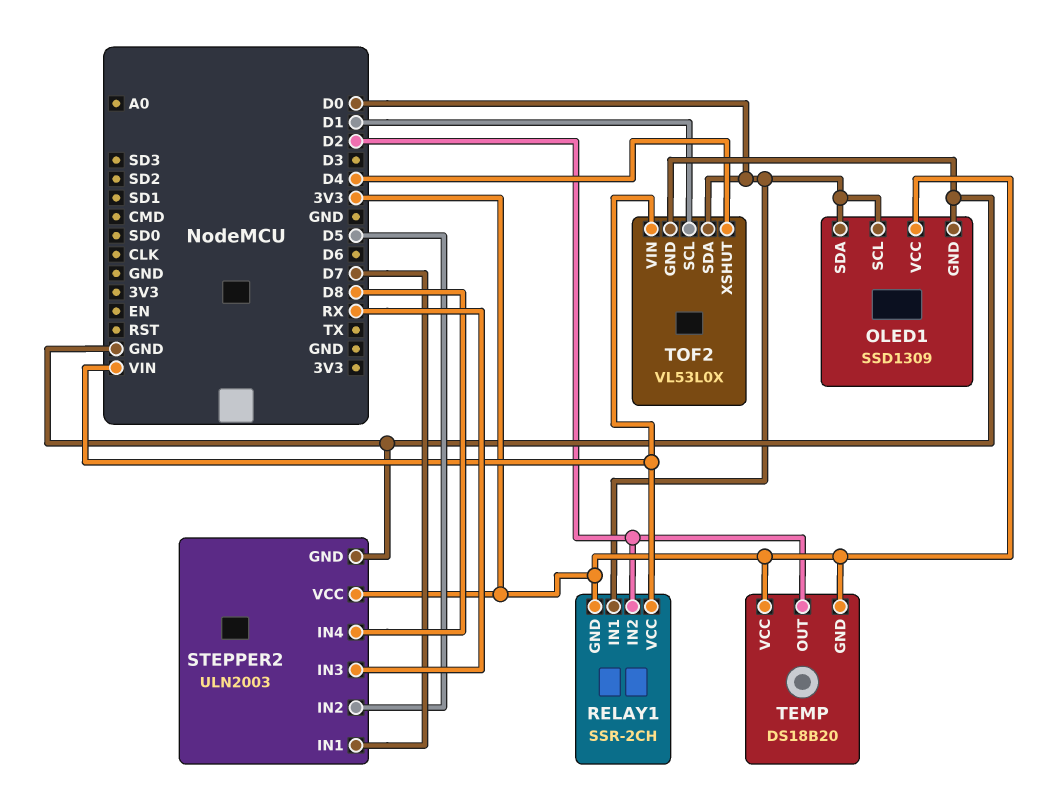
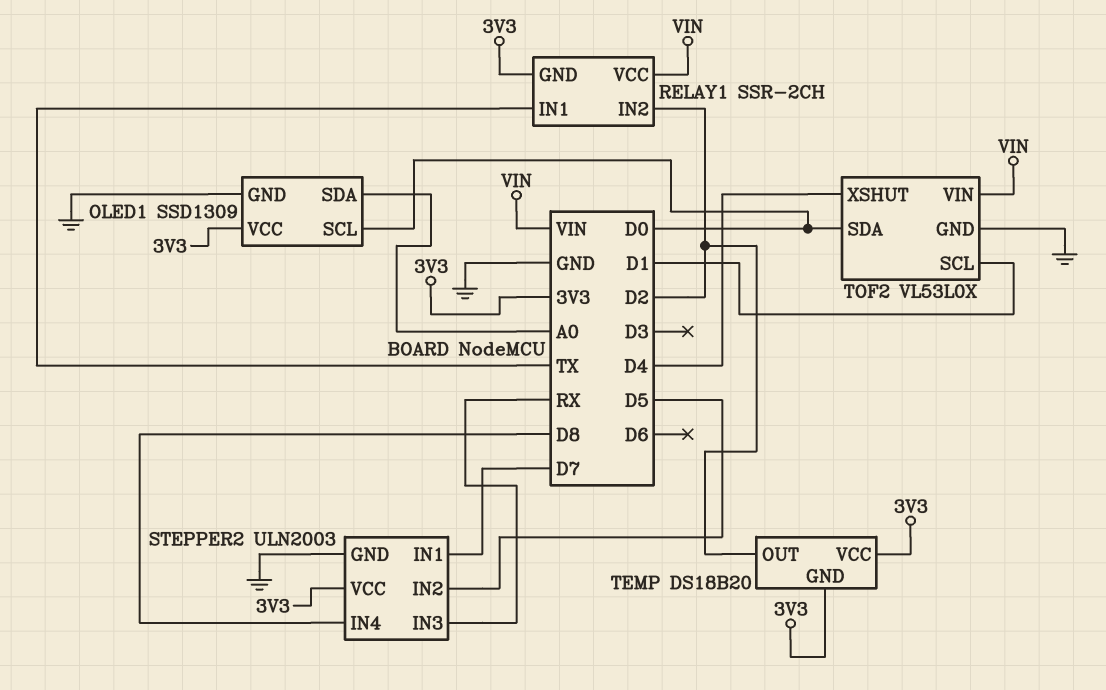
OLED1 pin SDA: D0 -> A0
RELAY1 pin IN1: D0 -> TX

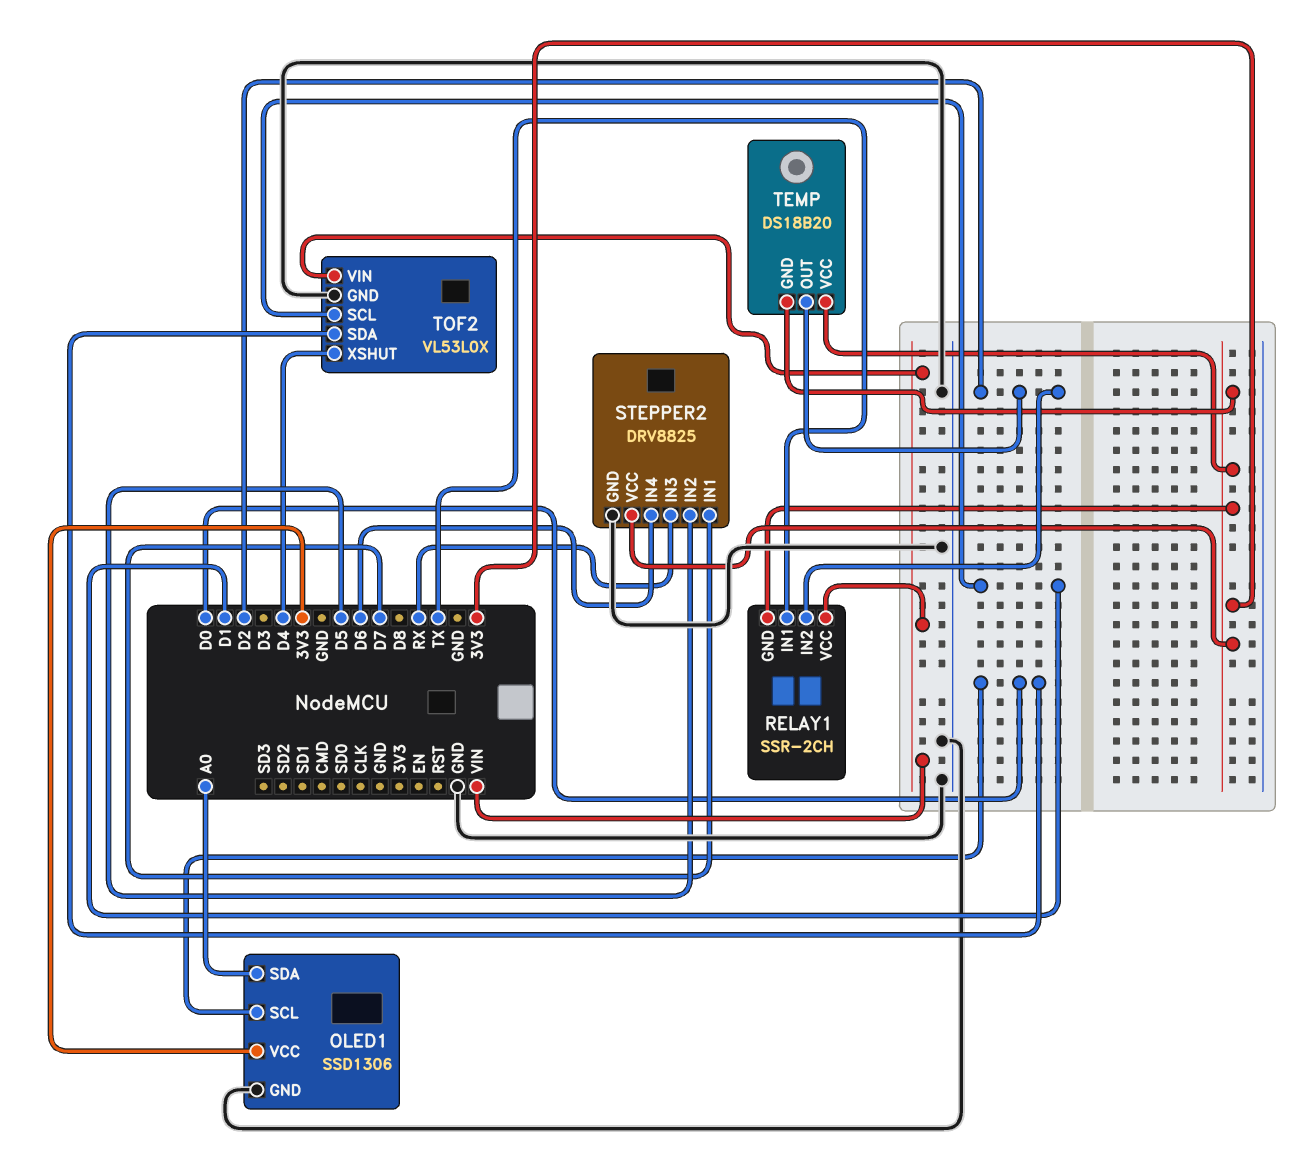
OLED1: SSD1309 -> SSD1306
STEPPER2: ULN2003 -> DRV8825
STEPPER2 pin IN4: D8 -> D6

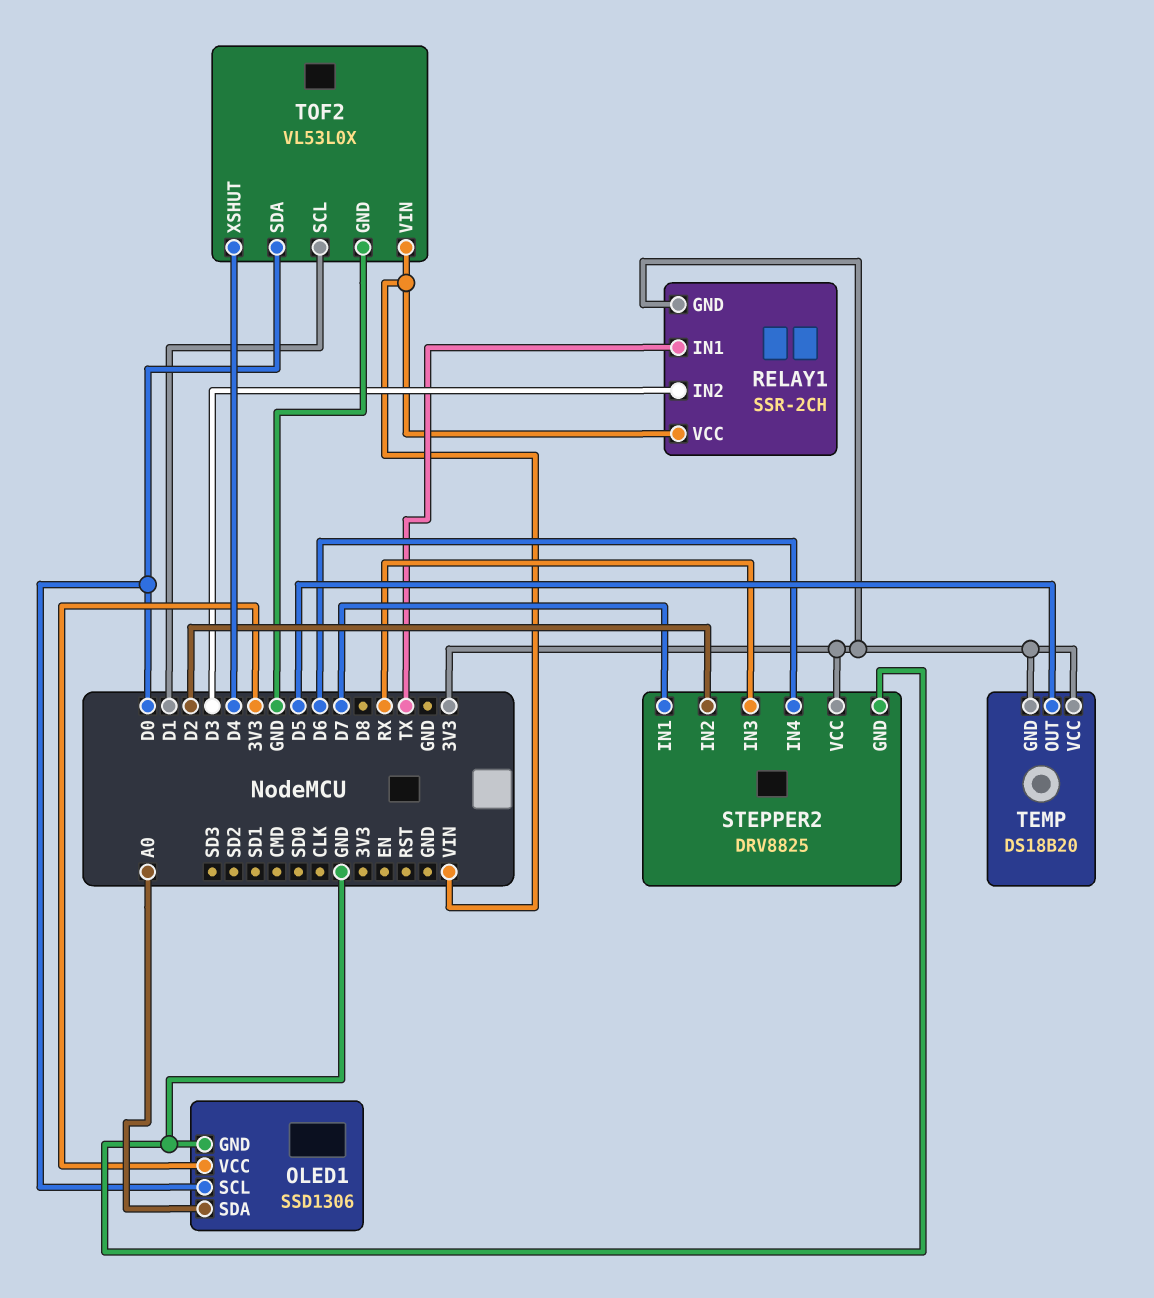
RELAY1 pin IN2: D2 -> D3
STEPPER2 pin IN2: D5 -> D2
TEMP pin OUT: D2 -> D5

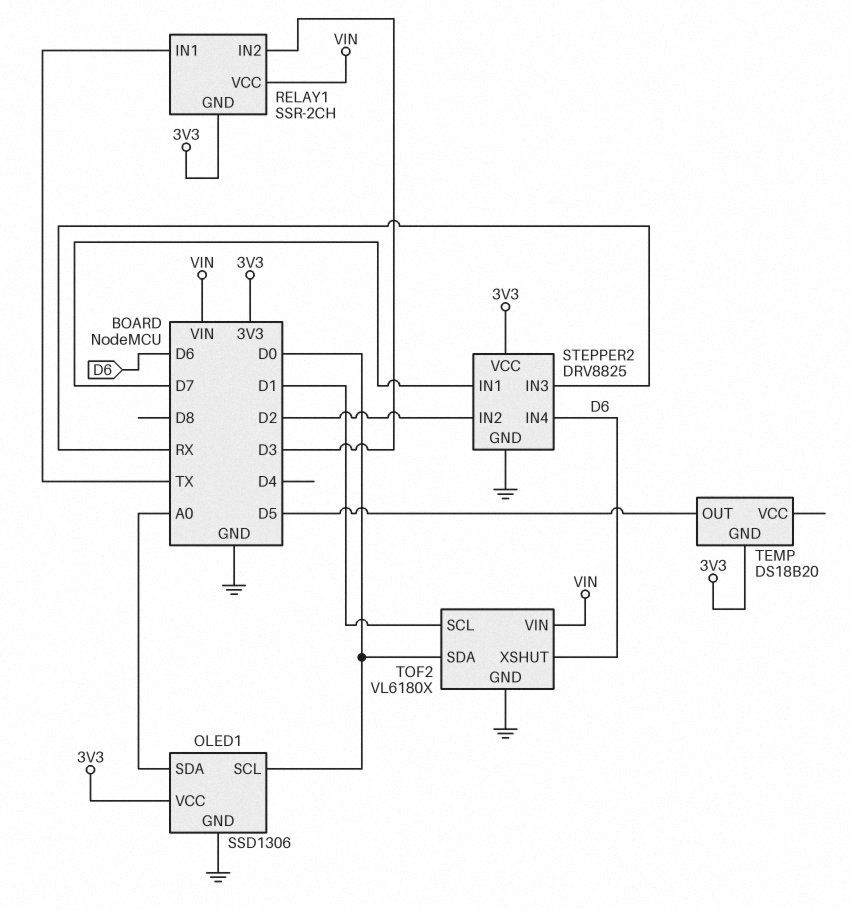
TEMP pin VCC: 3V3 -> none
TOF2: VL53L0X -> VL6180X
TOF2 pin XSHUT: D4 -> D6

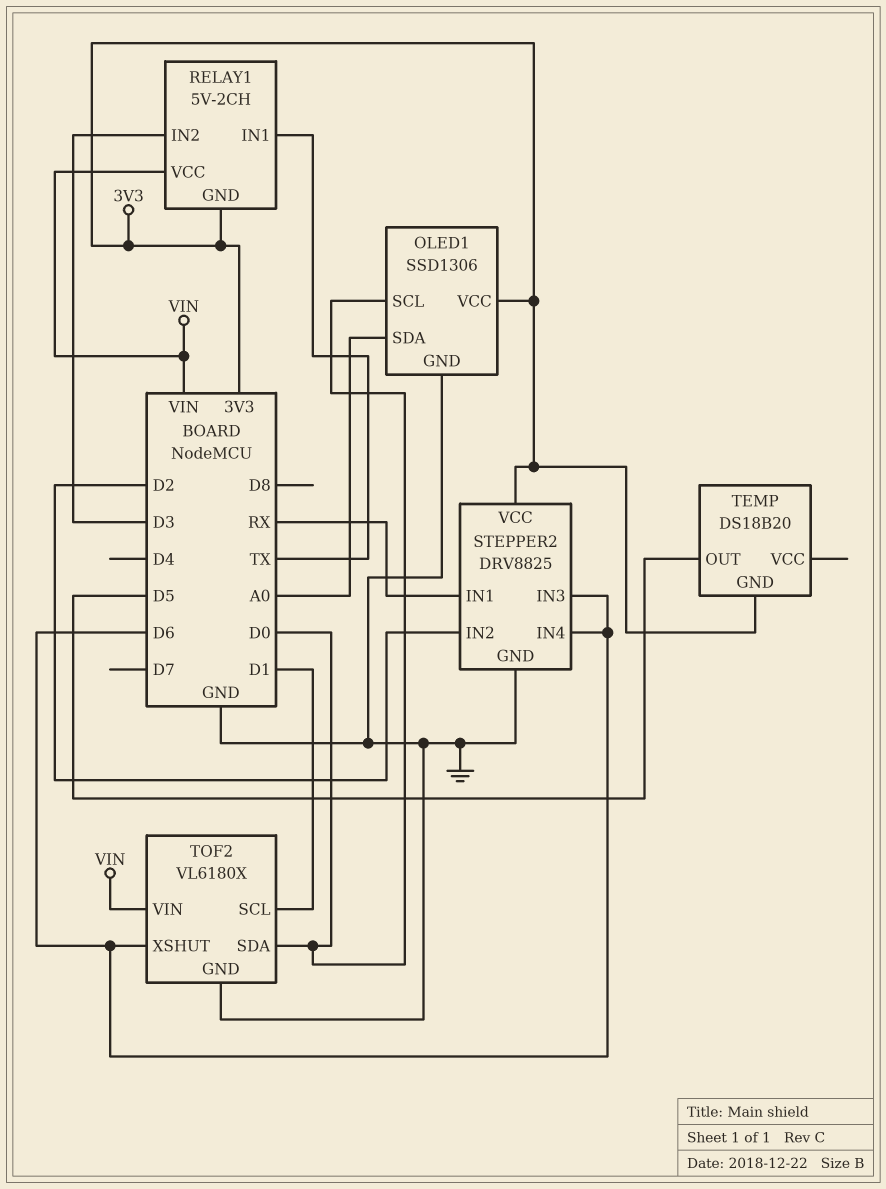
RELAY1: SSR-2CH -> 5V-2CH
STEPPER2 pin IN1: D7 -> RX
STEPPER2 pin IN3: RX -> D6

